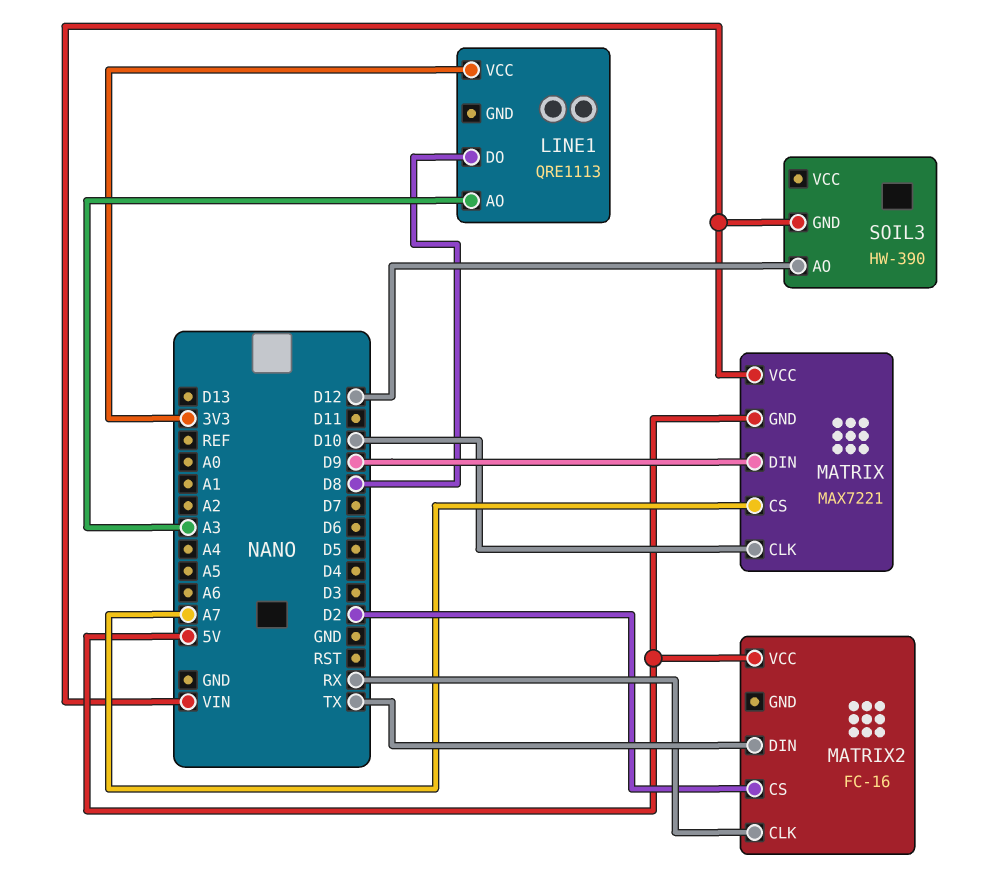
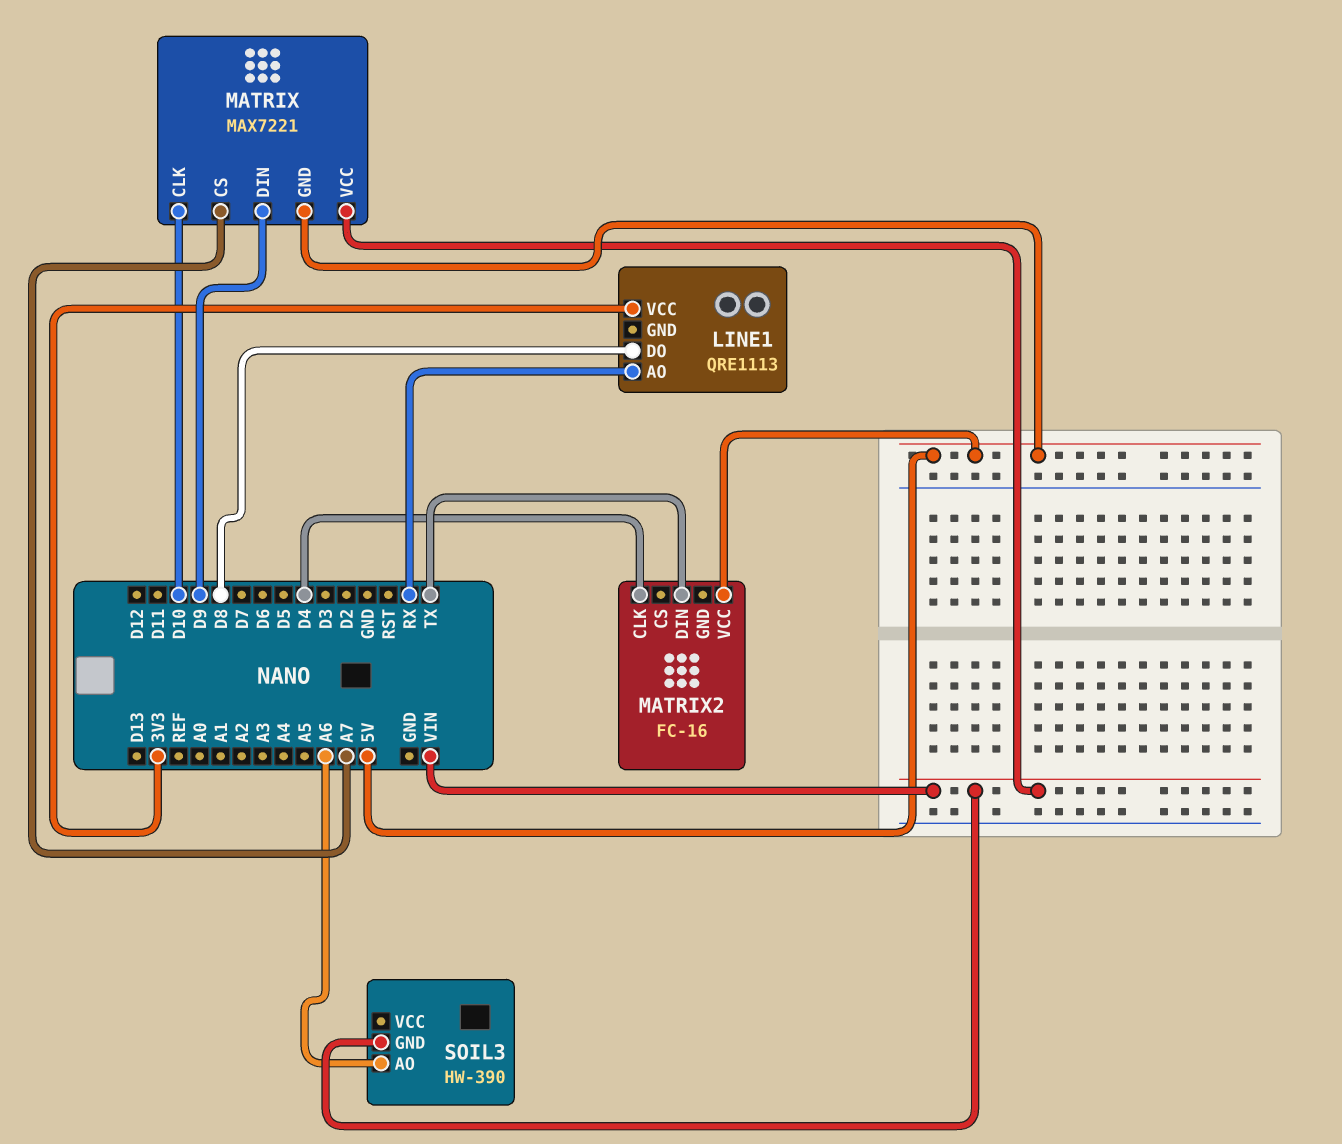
LINE1 pin AO: A3 -> RX
MATRIX2 pin CLK: RX -> D4
MATRIX2 pin CS: D2 -> none
SOIL3 pin AO: D12 -> A6

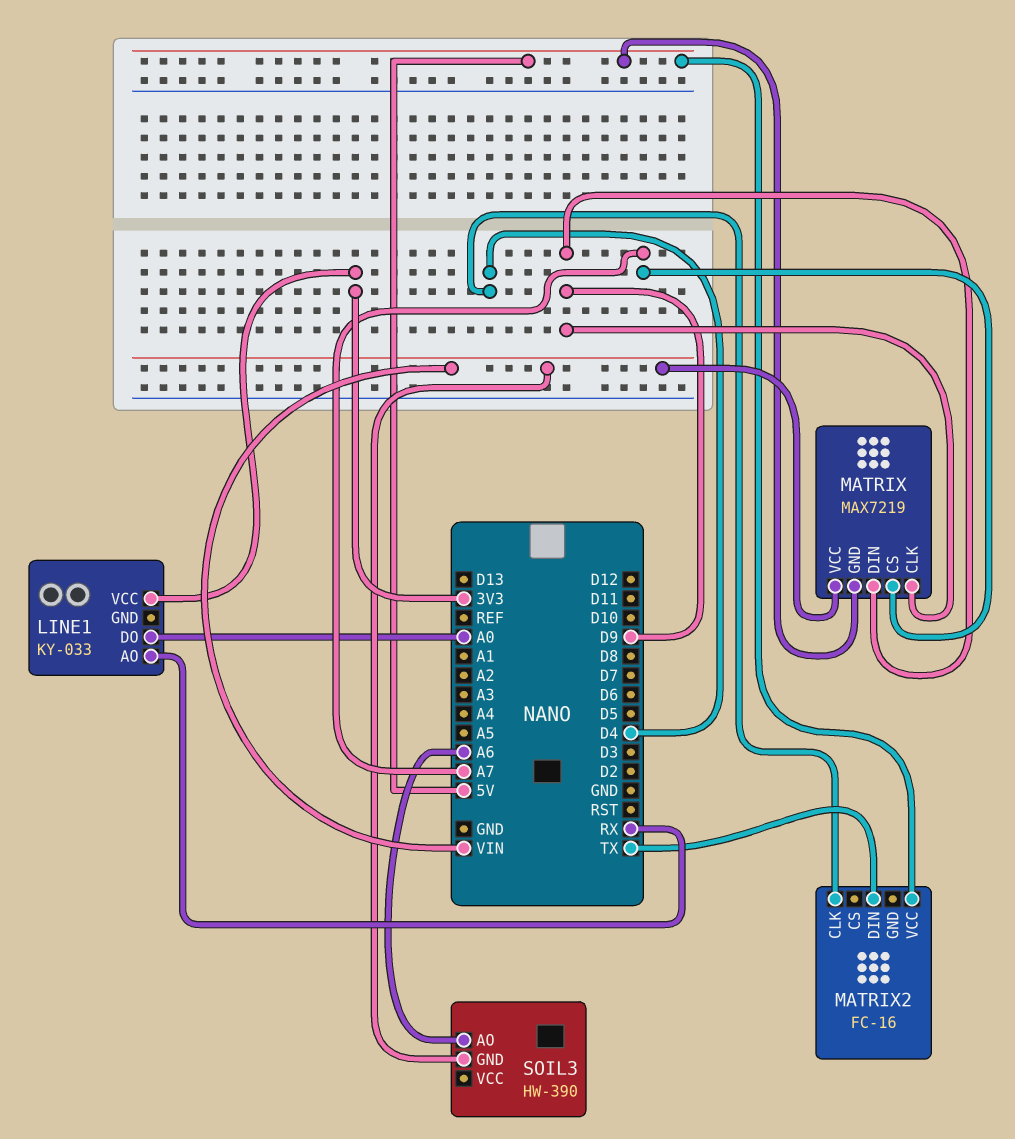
LINE1: QRE1113 -> KY-033
LINE1 pin DO: D8 -> A0
MATRIX: MAX7221 -> MAX7219
MATRIX pin CLK: D10 -> D9

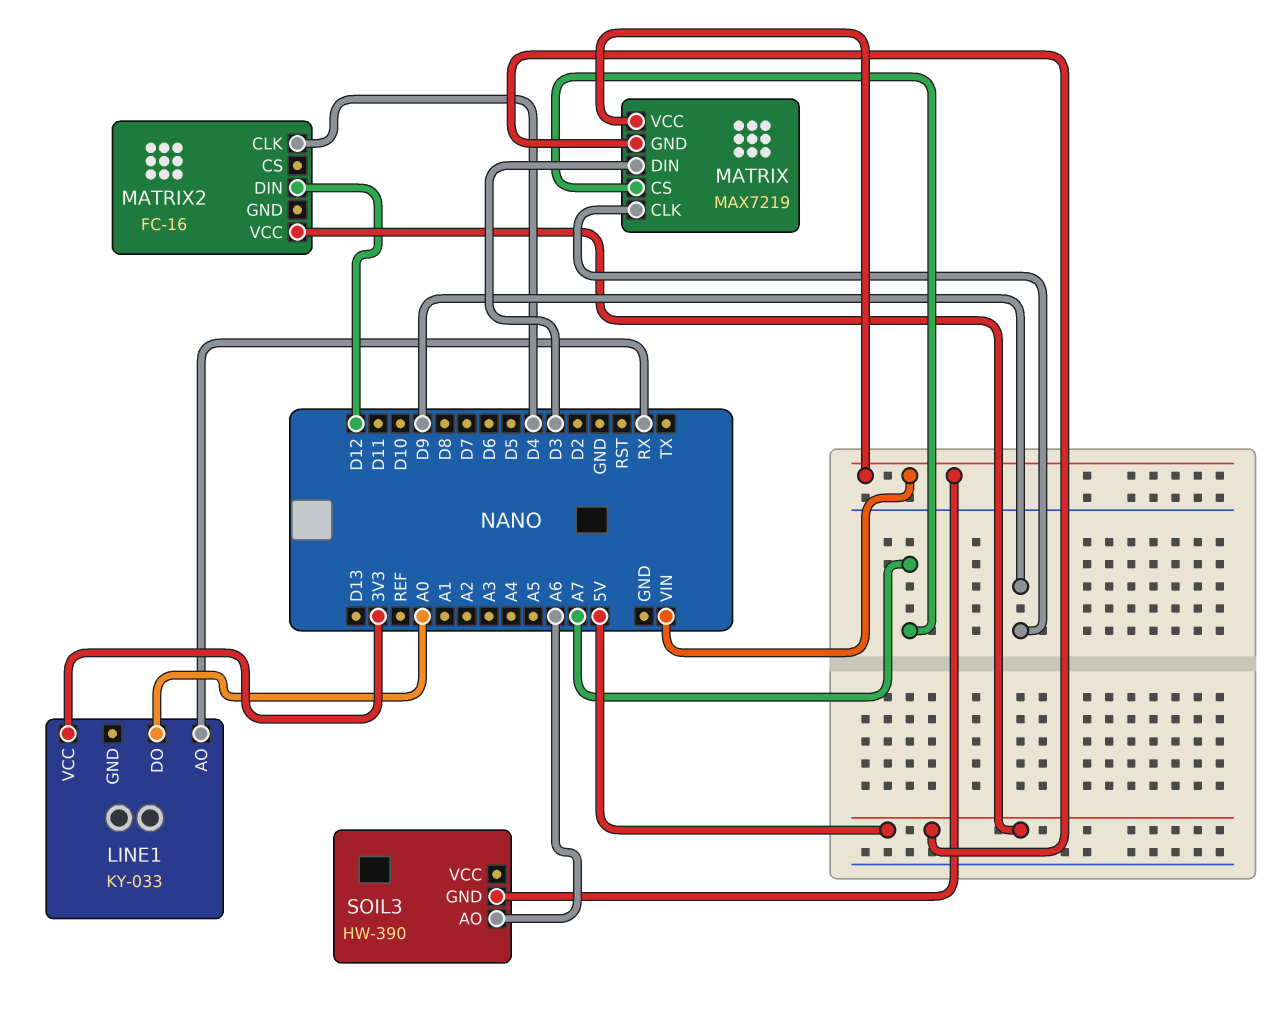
MATRIX pin DIN: D9 -> D3
MATRIX2 pin DIN: TX -> D12

